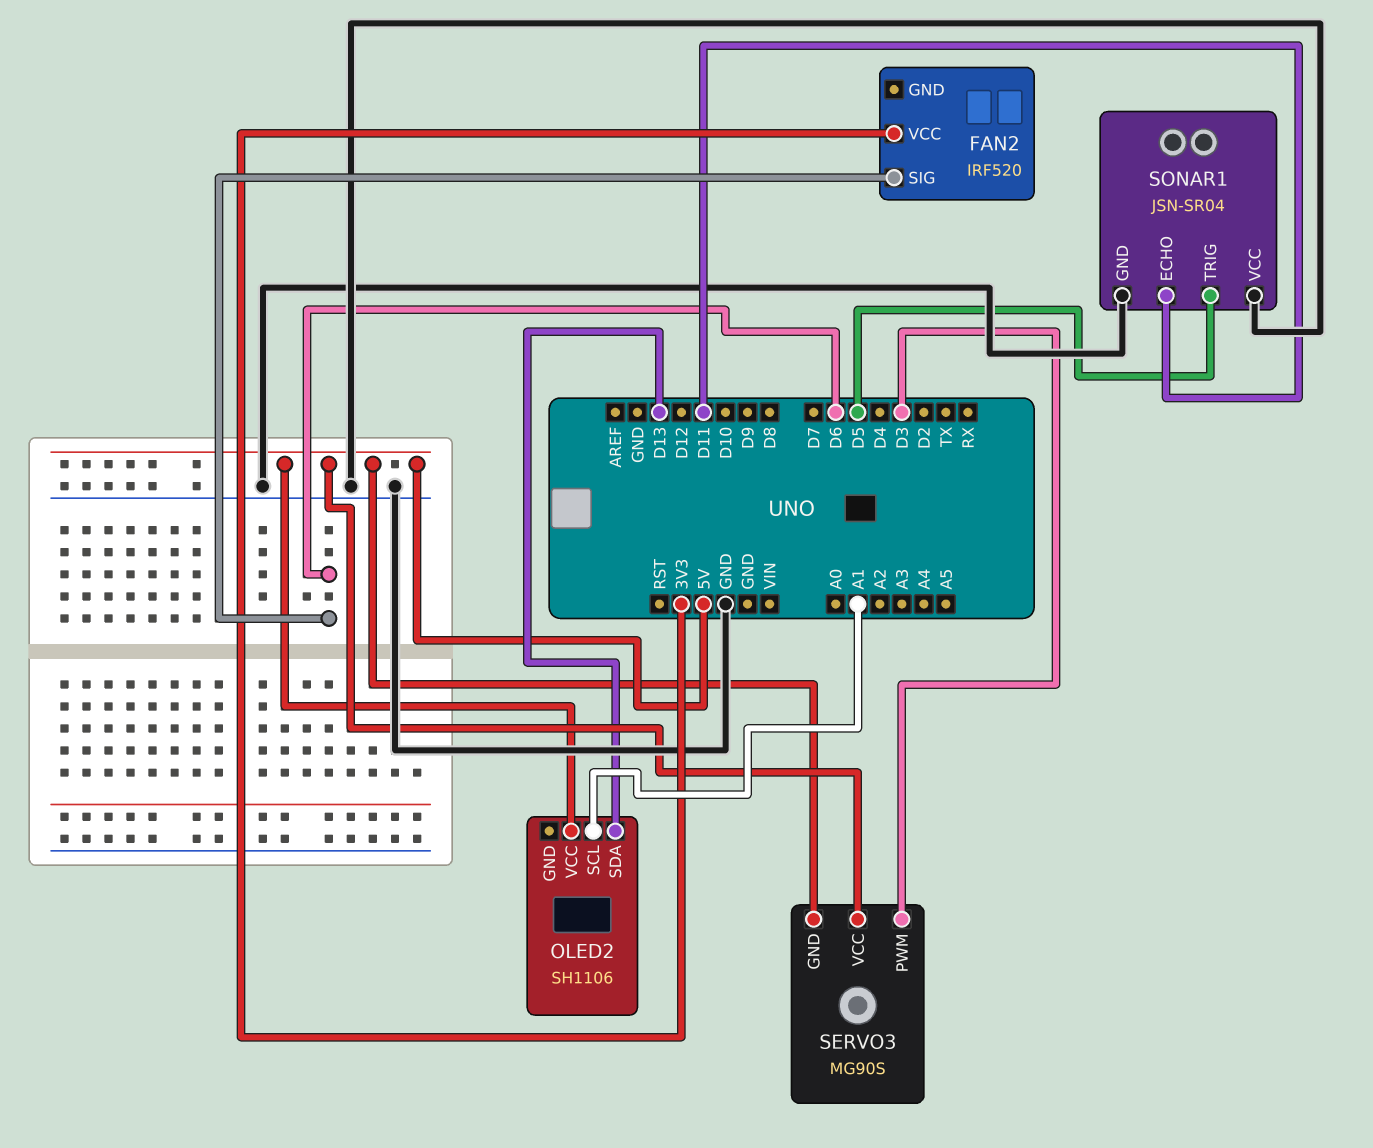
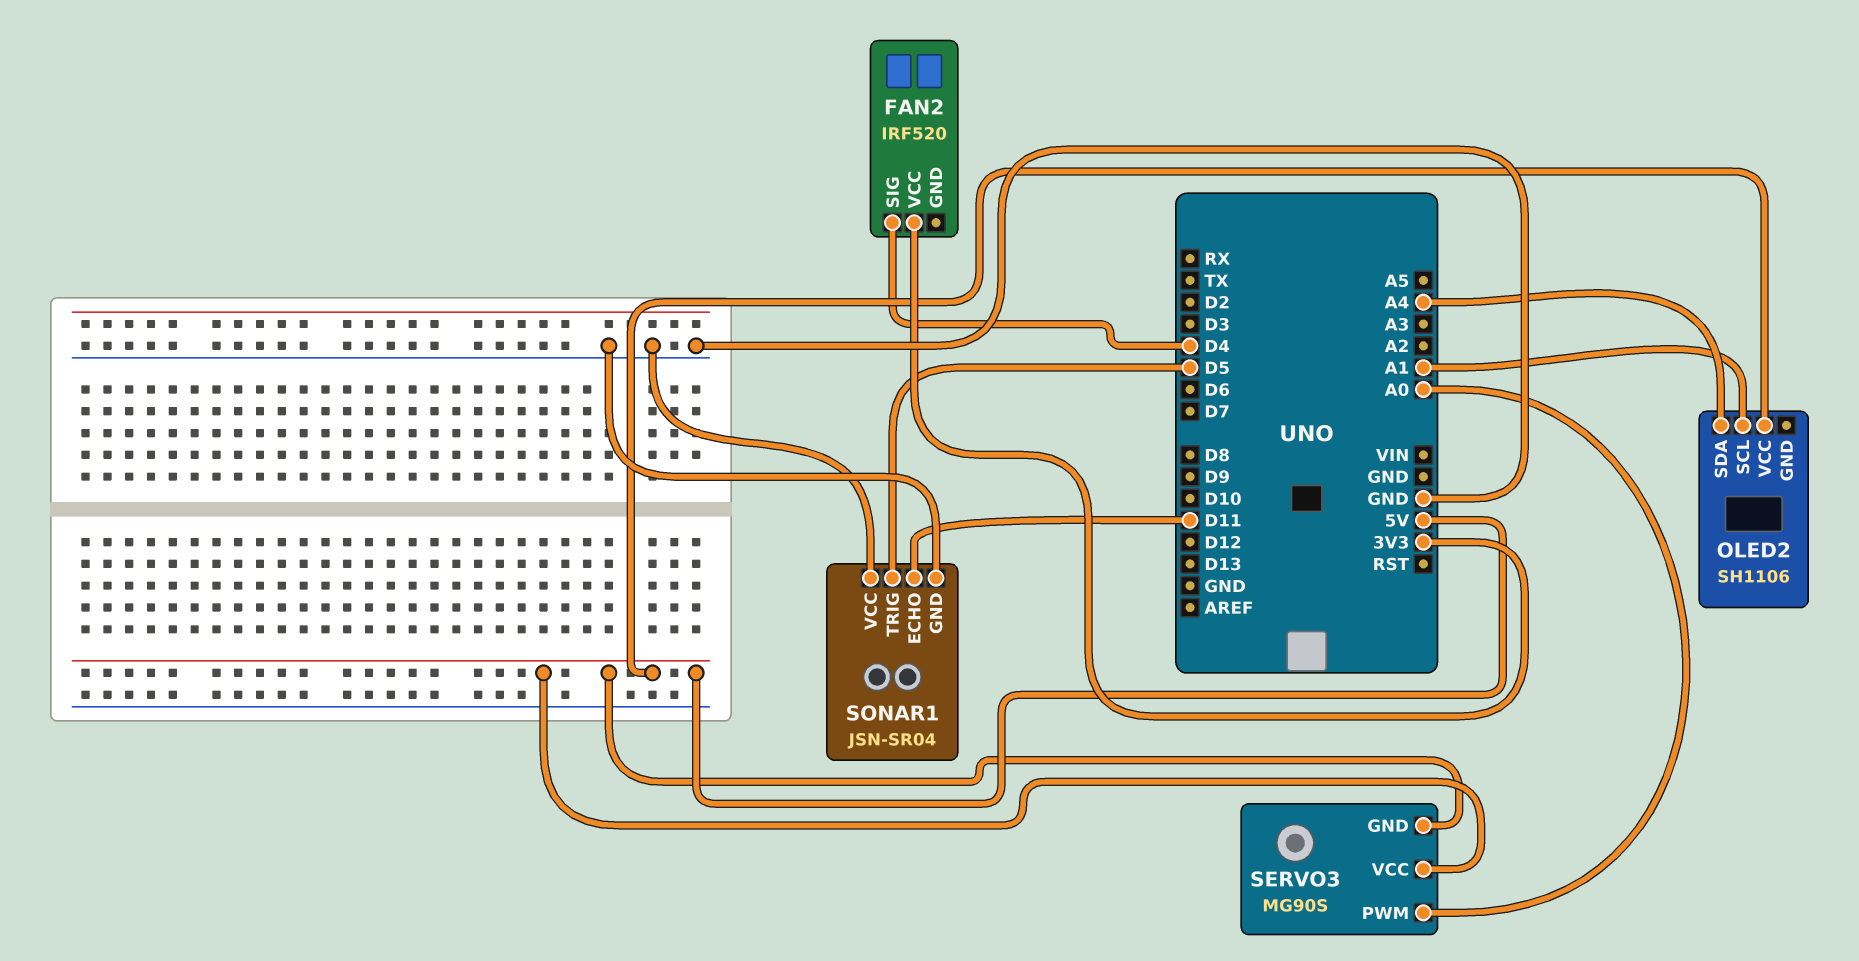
FAN2 pin SIG: D6 -> D4
OLED2 pin SDA: D13 -> A4
SERVO3 pin PWM: D3 -> A0

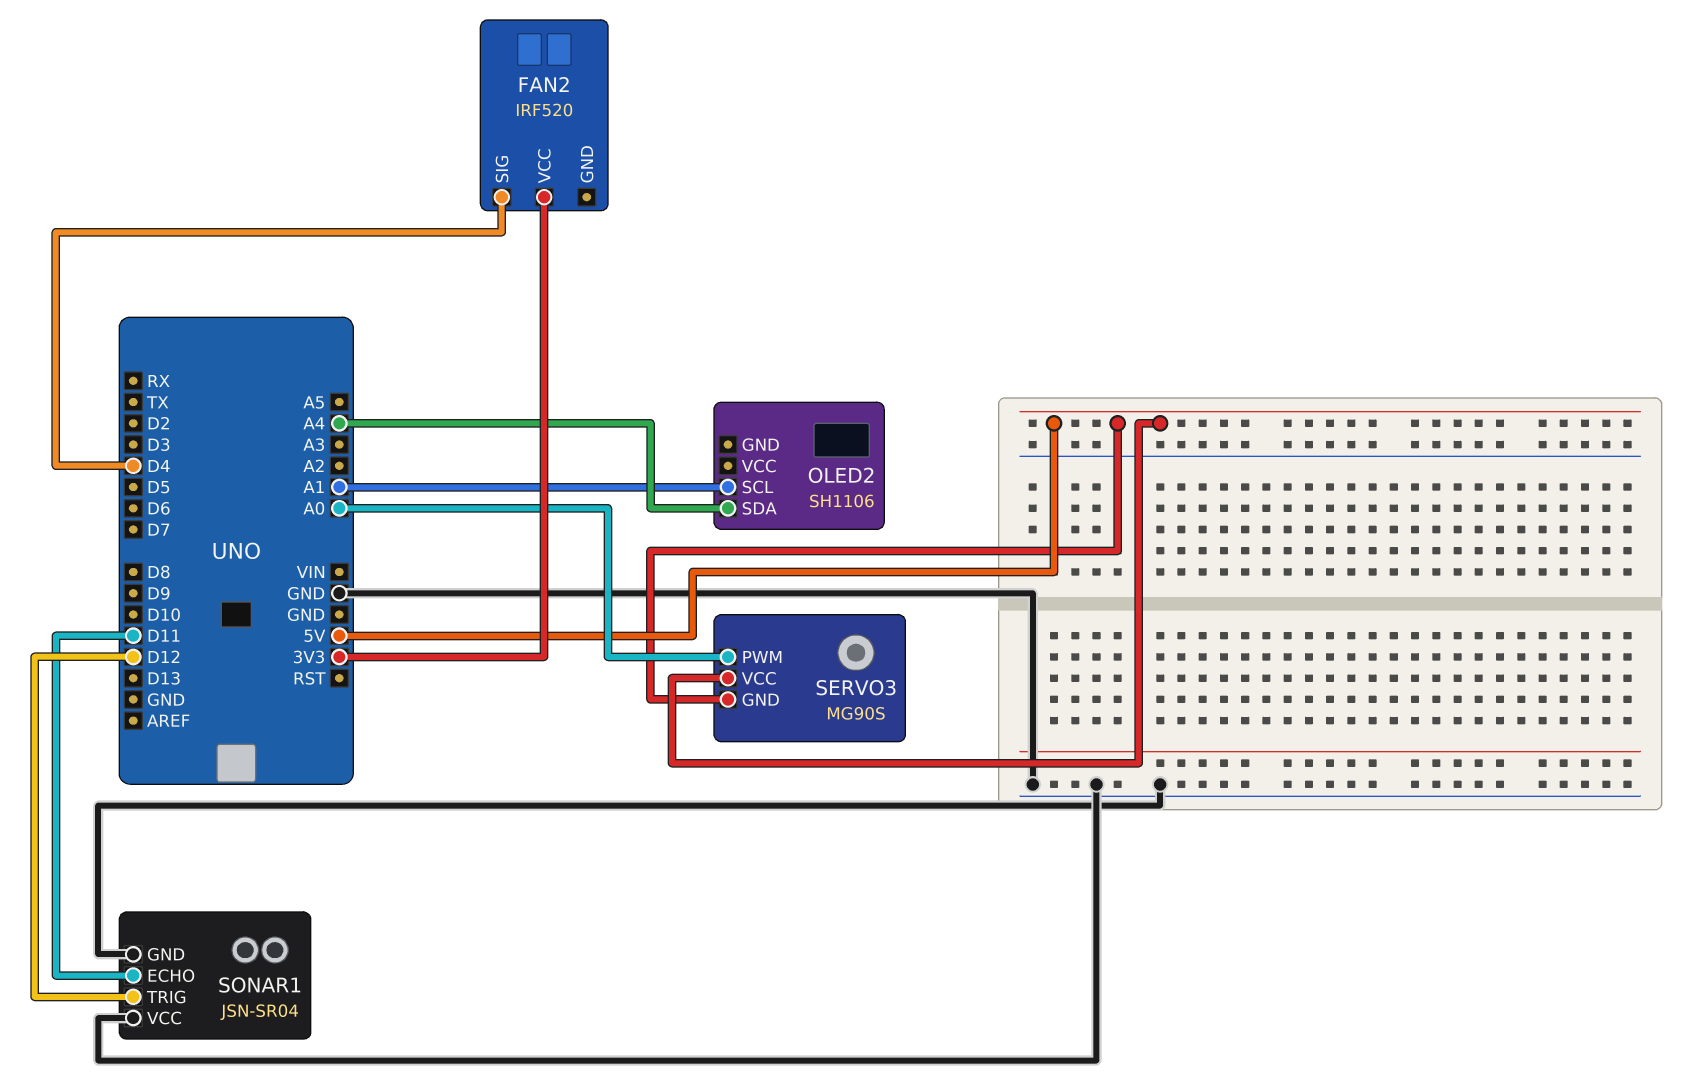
OLED2 pin VCC: 5V -> none
SONAR1 pin TRIG: D5 -> D12

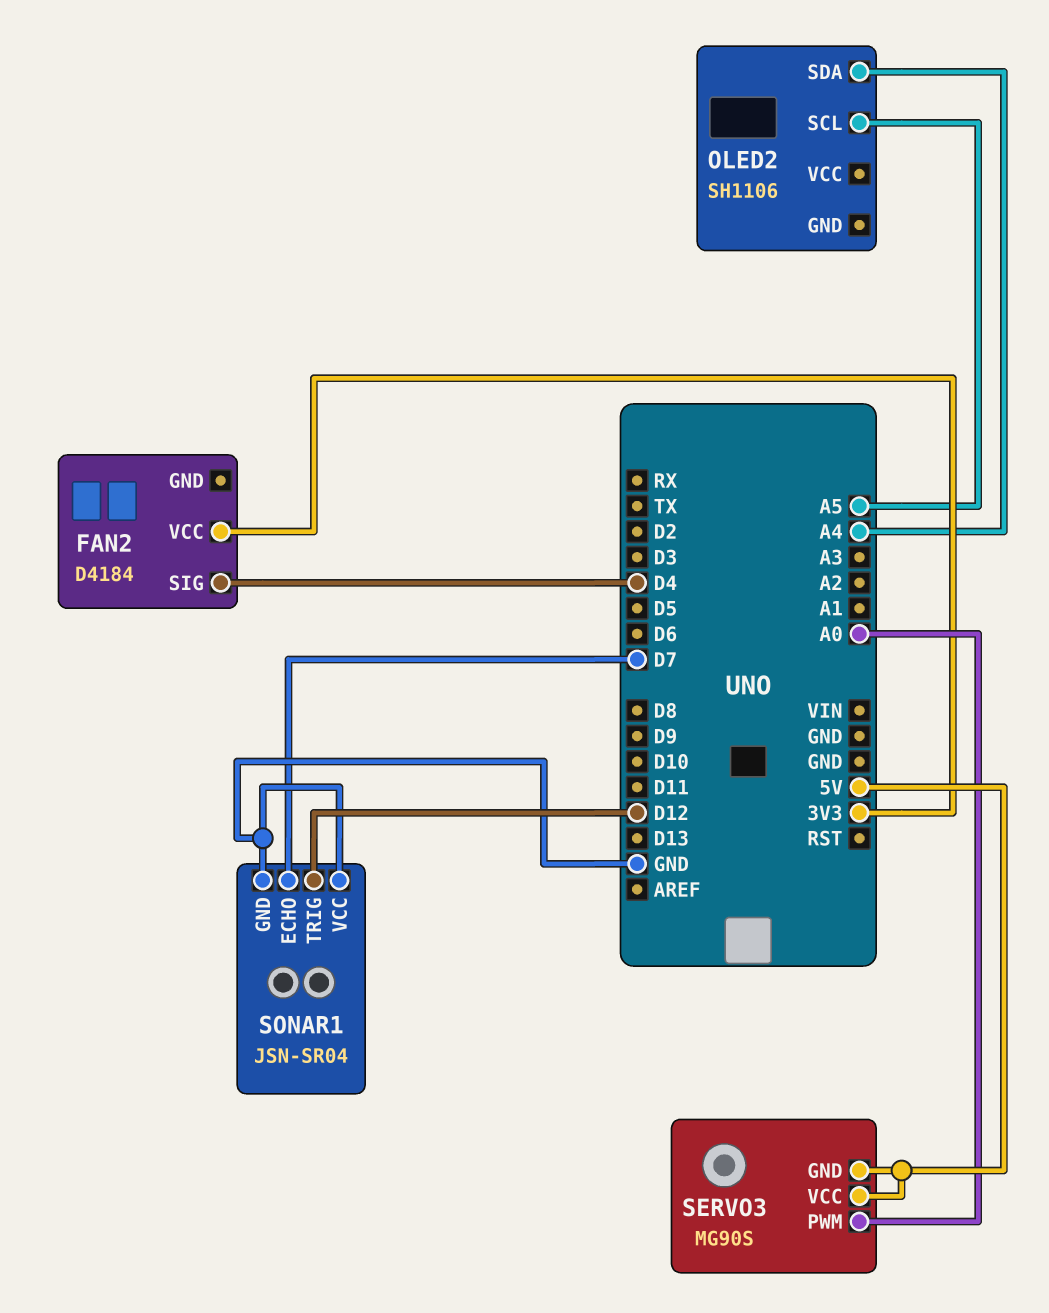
FAN2: IRF520 -> D4184
OLED2 pin SCL: A1 -> A5
SONAR1 pin ECHO: D11 -> D7

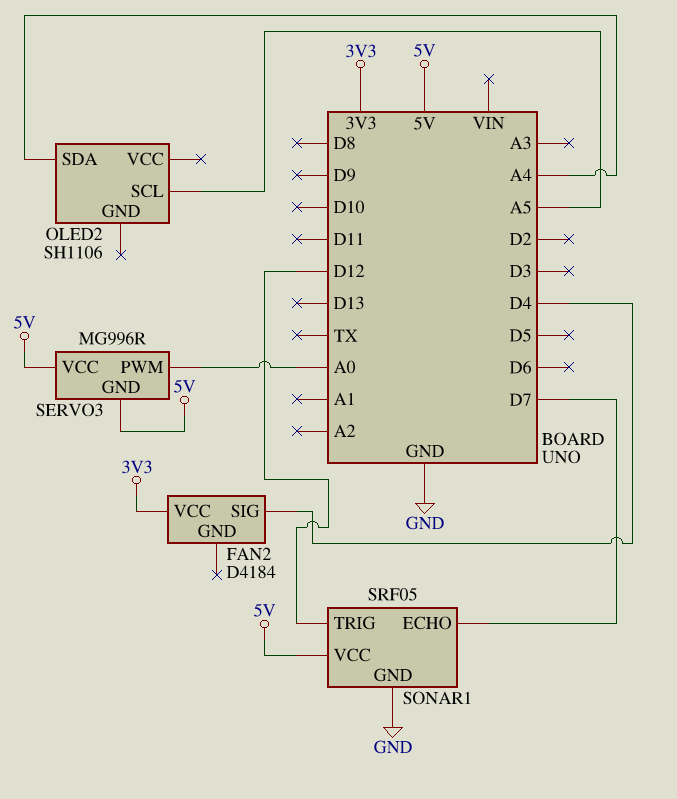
SERVO3: MG90S -> MG996R
SONAR1: JSN-SR04 -> SRF05
SONAR1 pin VCC: GND -> 5V

